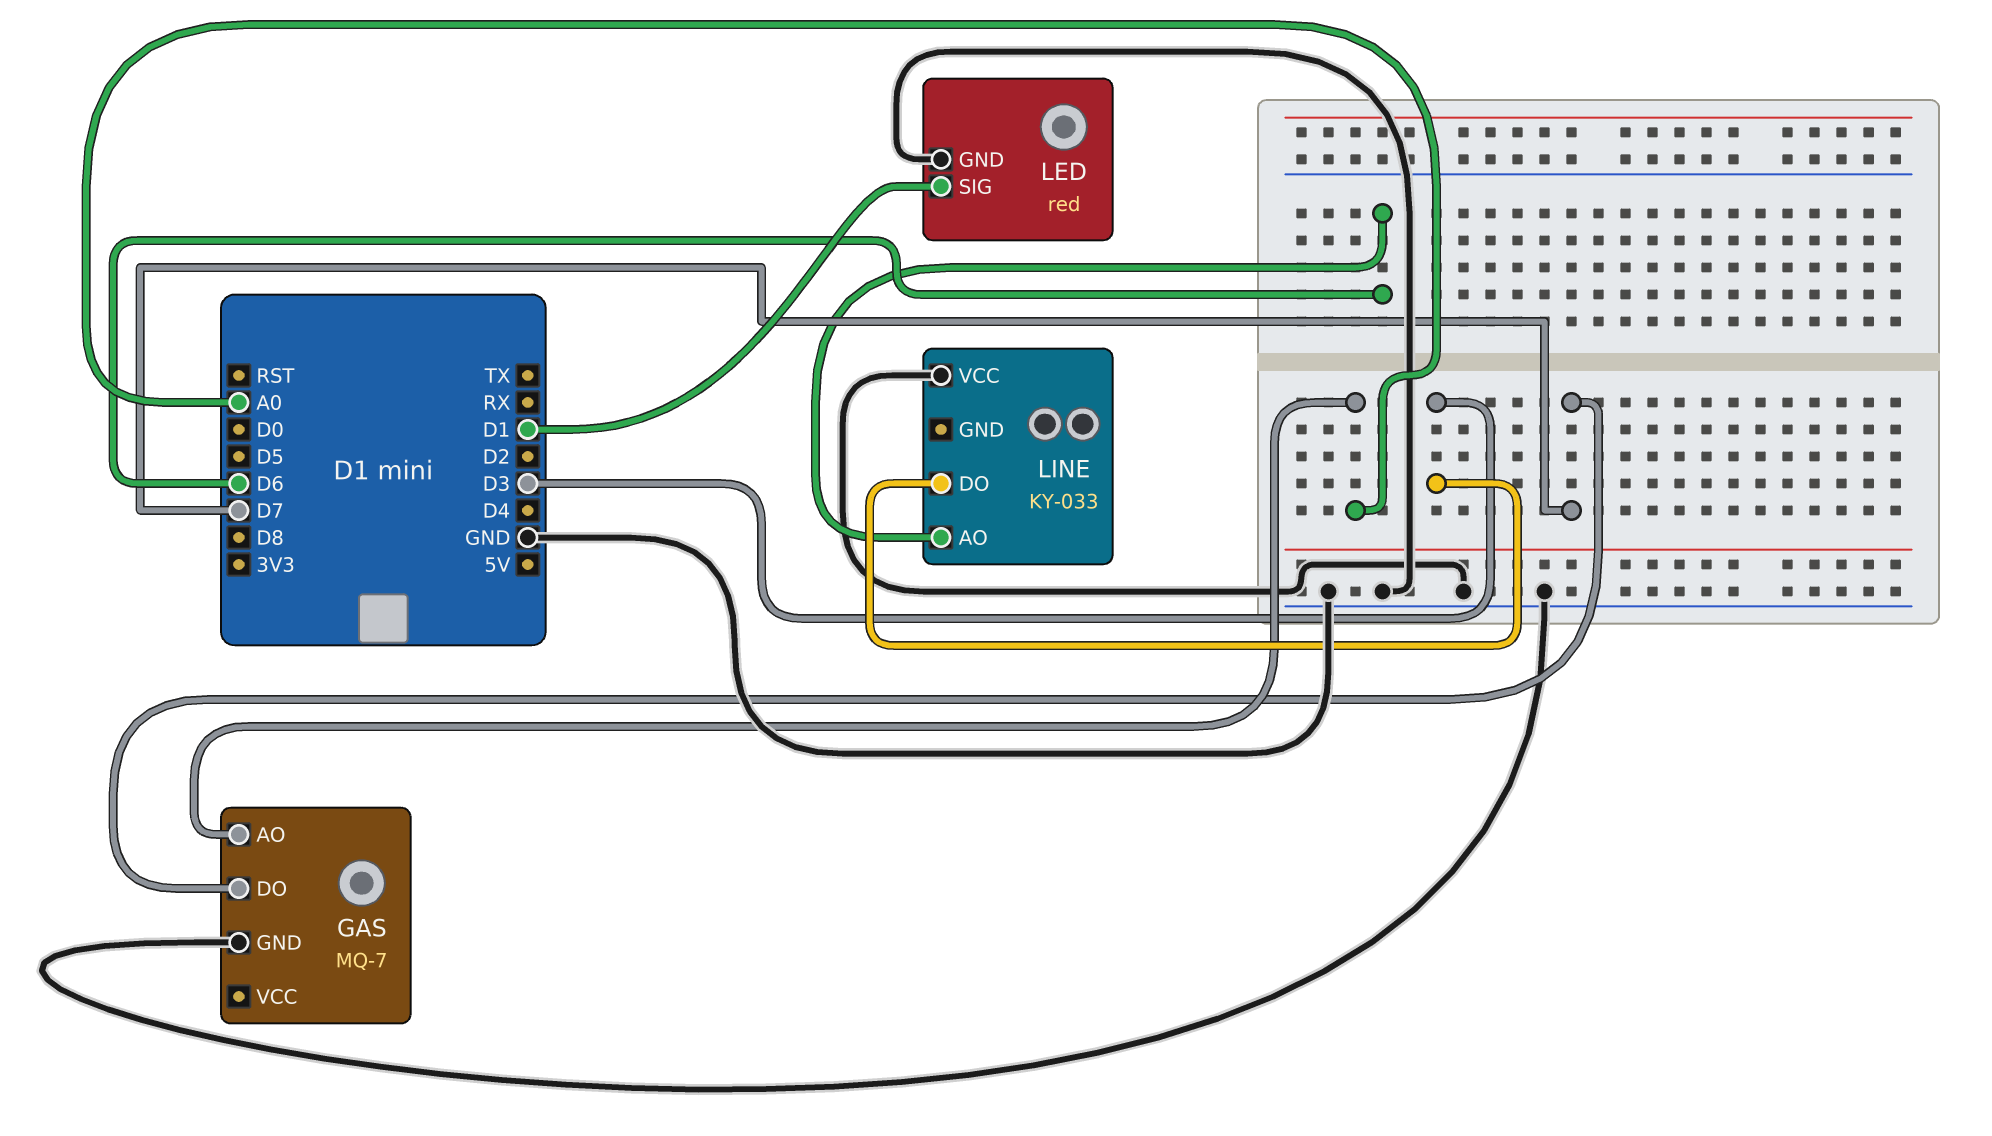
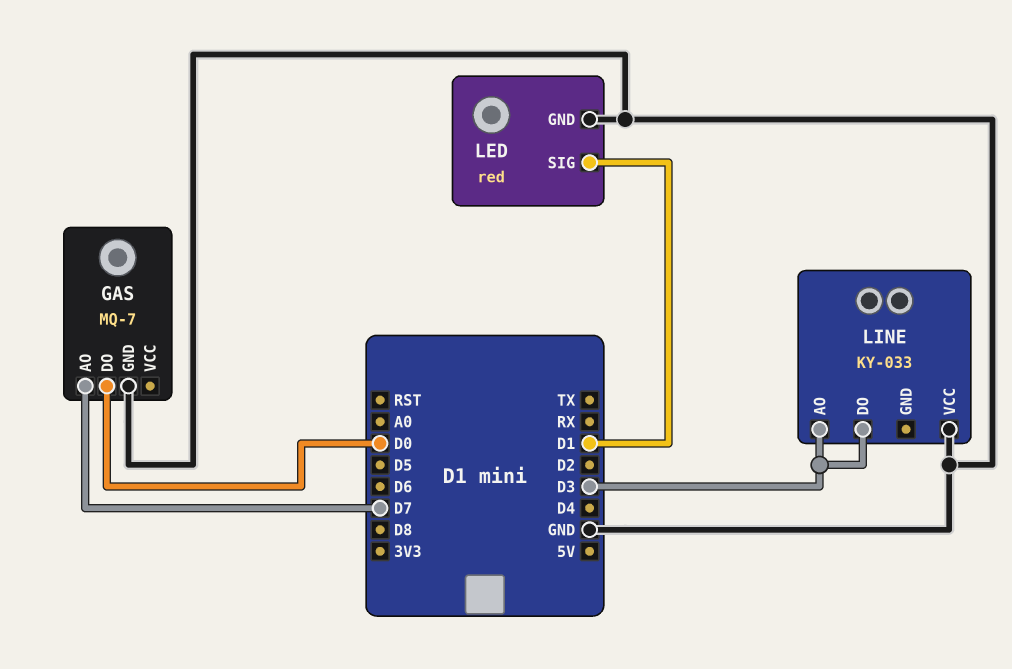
GAS pin AO: A0 -> D7
GAS pin DO: D7 -> D0
LINE pin AO: D6 -> D3

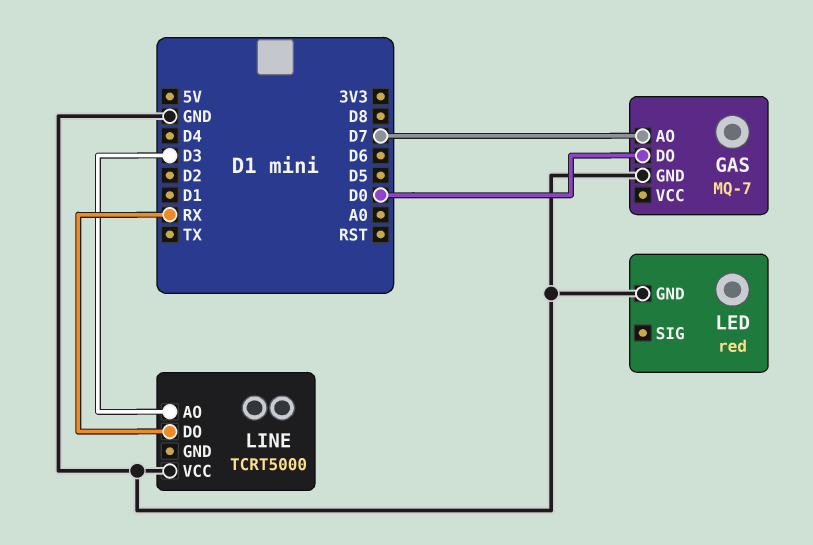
LED pin SIG: D1 -> none
LINE: KY-033 -> TCRT5000
LINE pin DO: D3 -> RX

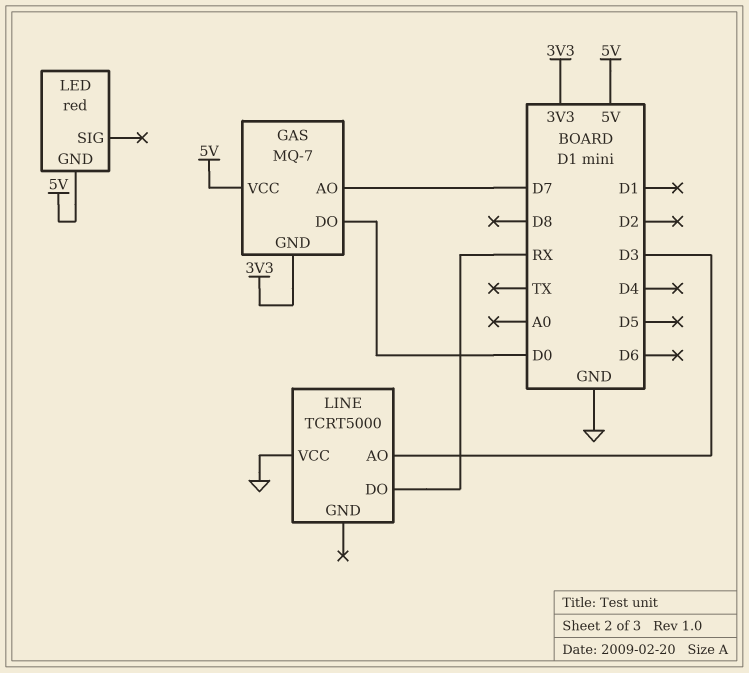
GAS pin GND: GND -> 3V3
GAS pin VCC: none -> 5V
LED pin GND: GND -> 5V

